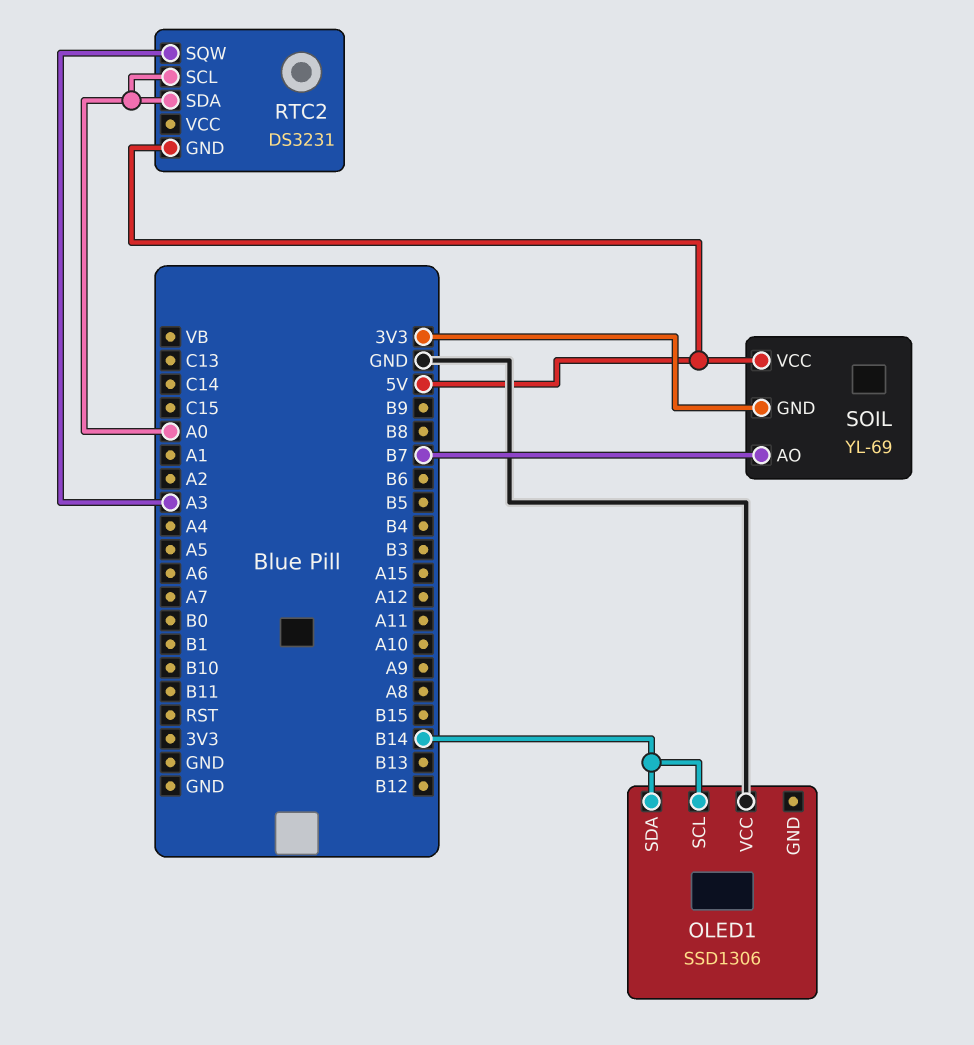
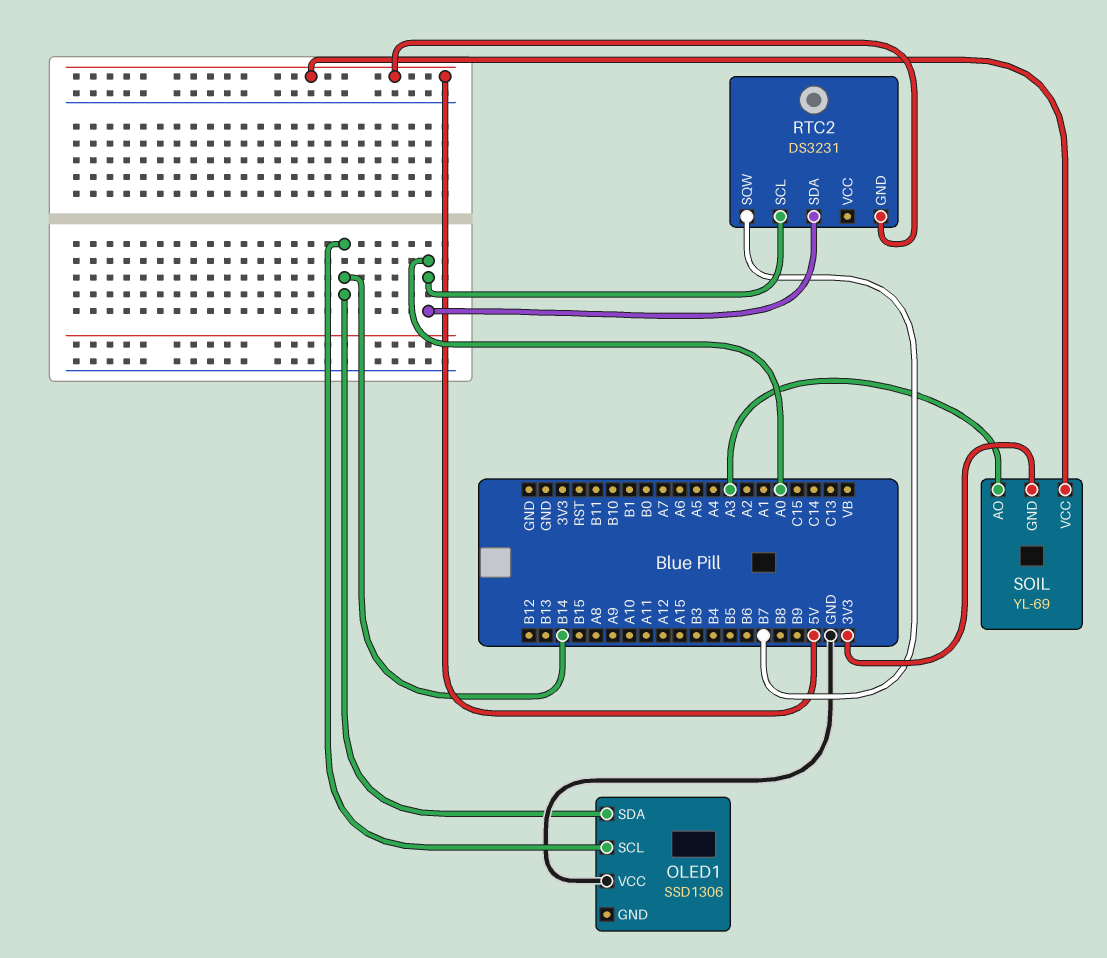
RTC2 pin SQW: A3 -> B7
SOIL pin AO: B7 -> A3

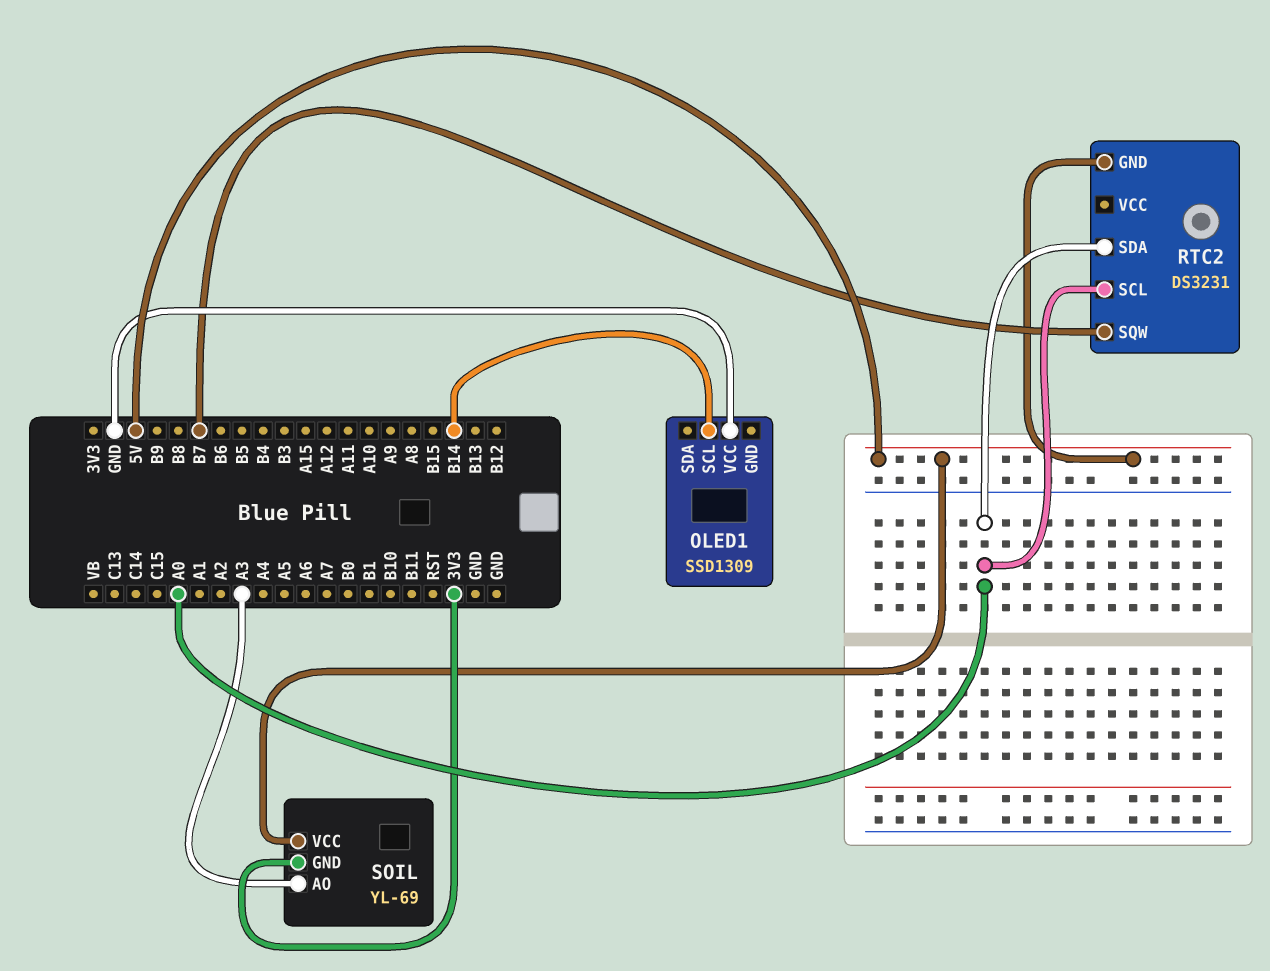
OLED1: SSD1306 -> SSD1309
OLED1 pin SDA: B14 -> none

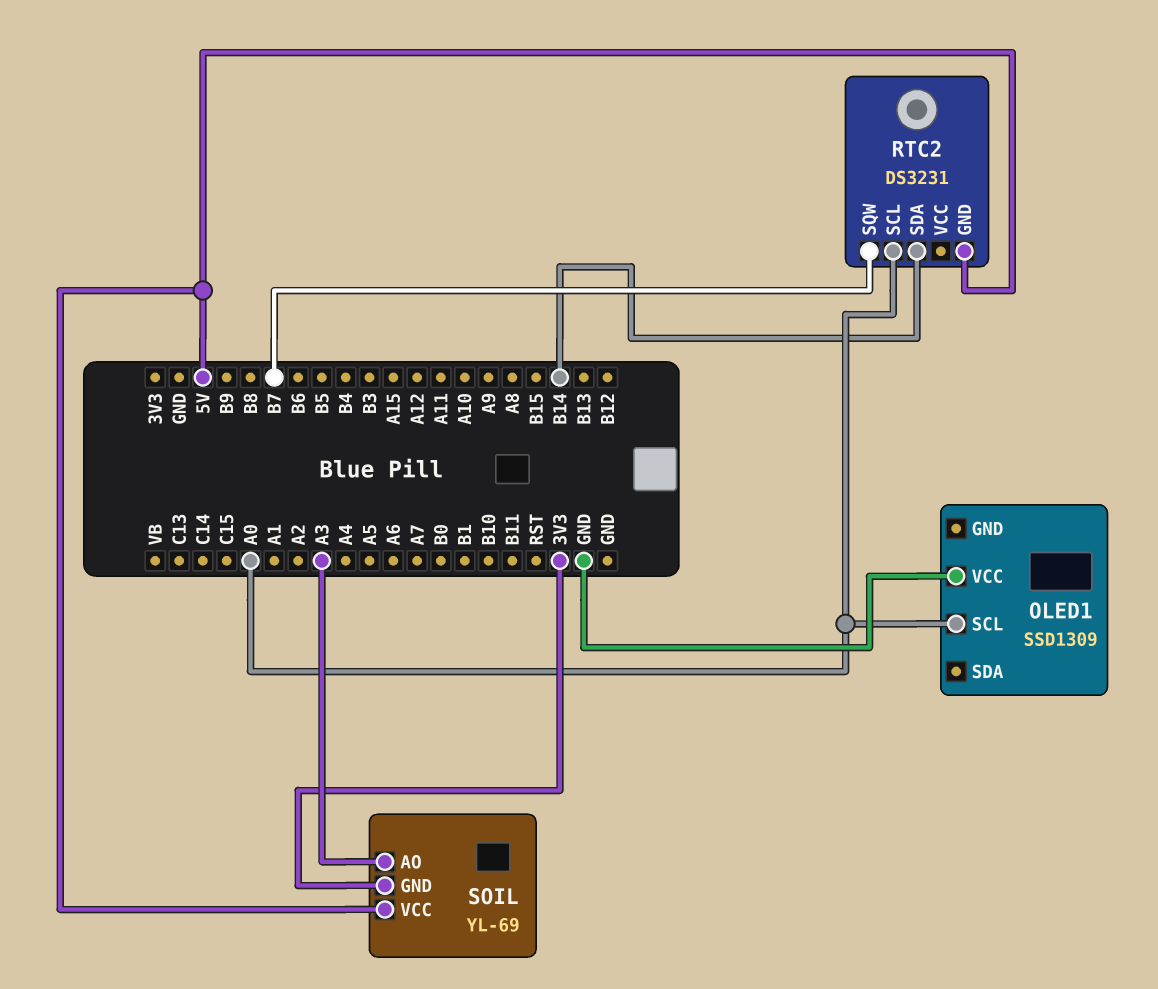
OLED1 pin SCL: B14 -> A0
RTC2 pin SDA: A0 -> B14

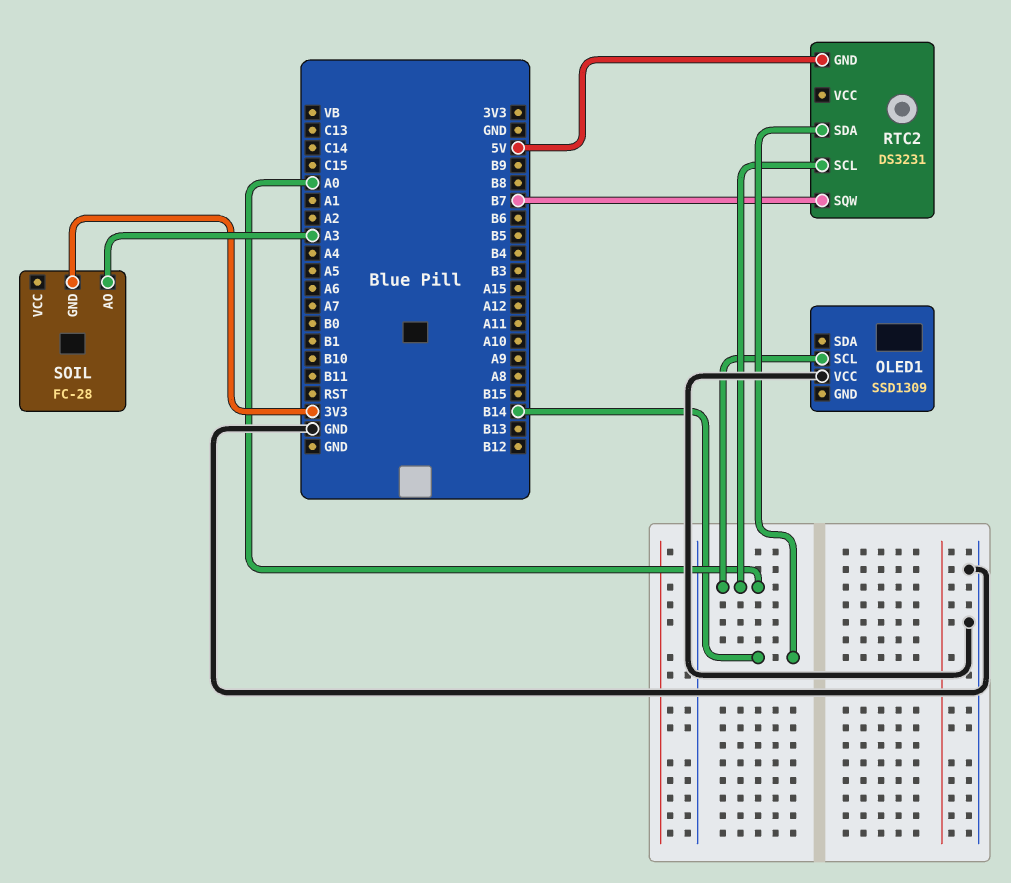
SOIL: YL-69 -> FC-28
SOIL pin VCC: 5V -> none

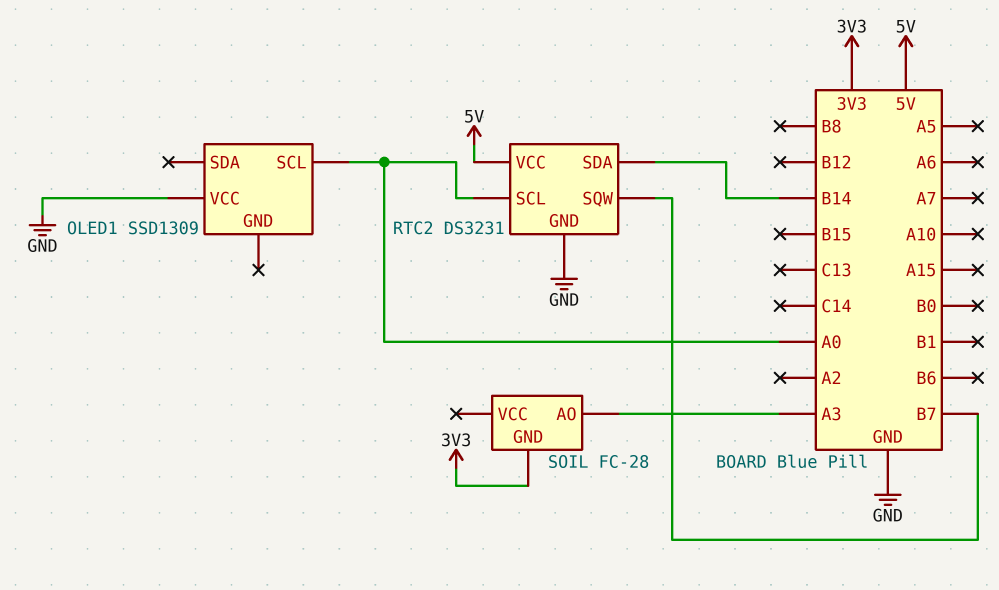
RTC2 pin GND: 5V -> GND
RTC2 pin VCC: none -> 5V

